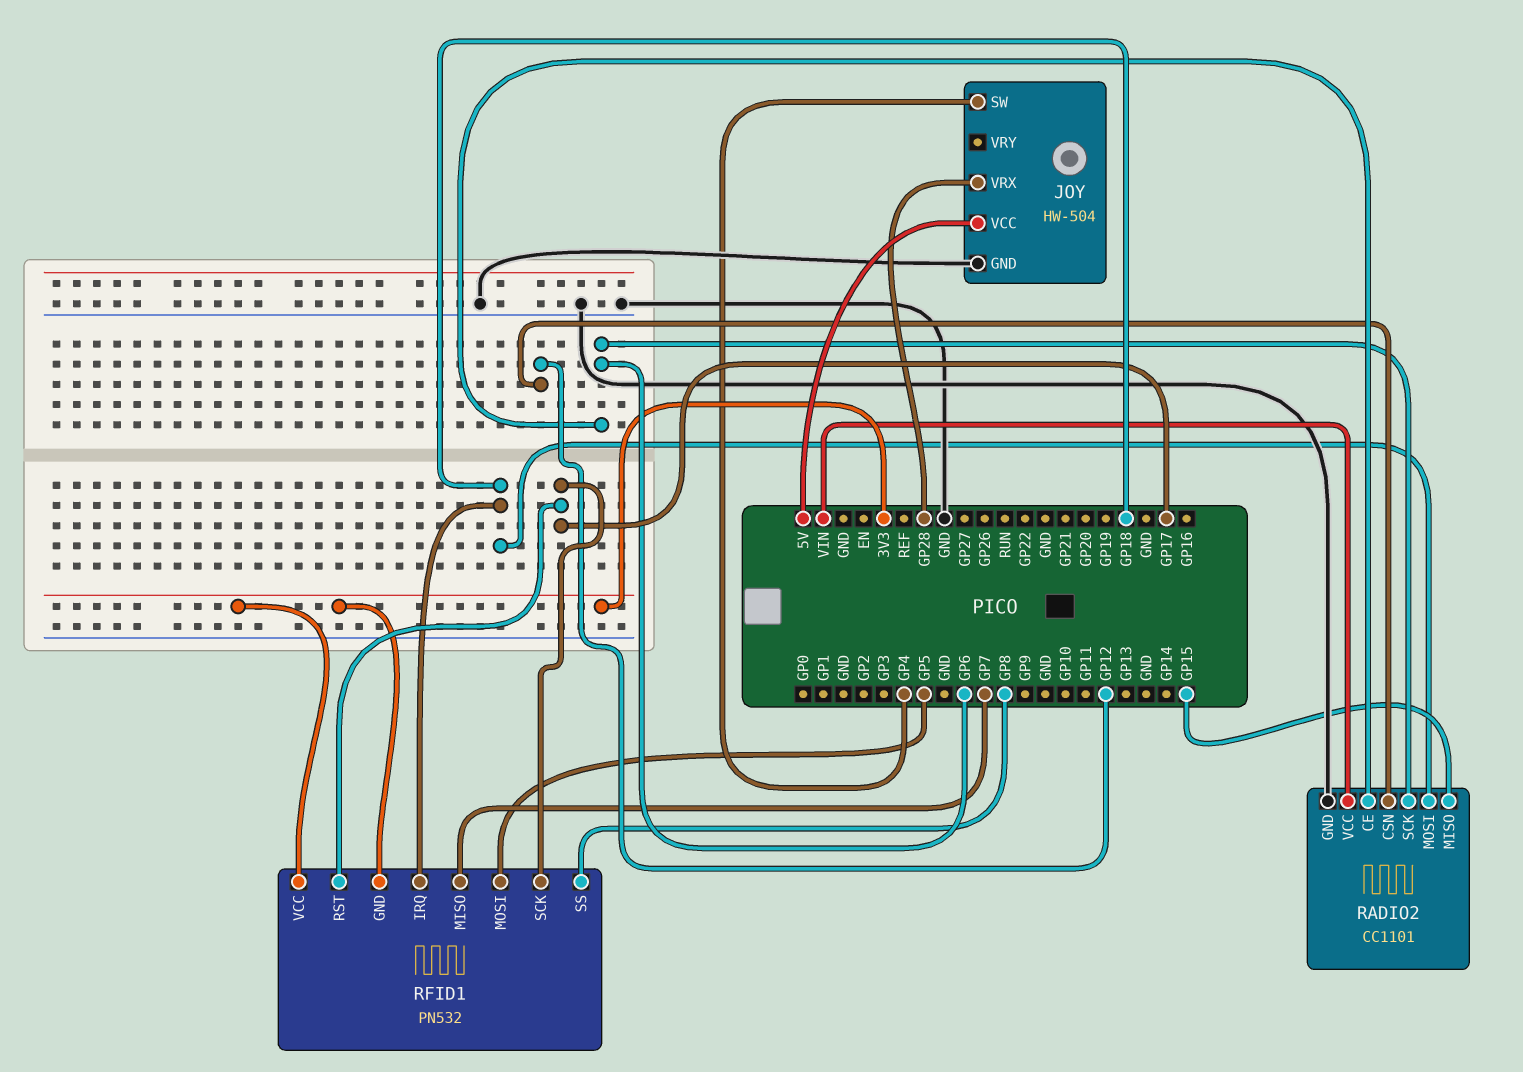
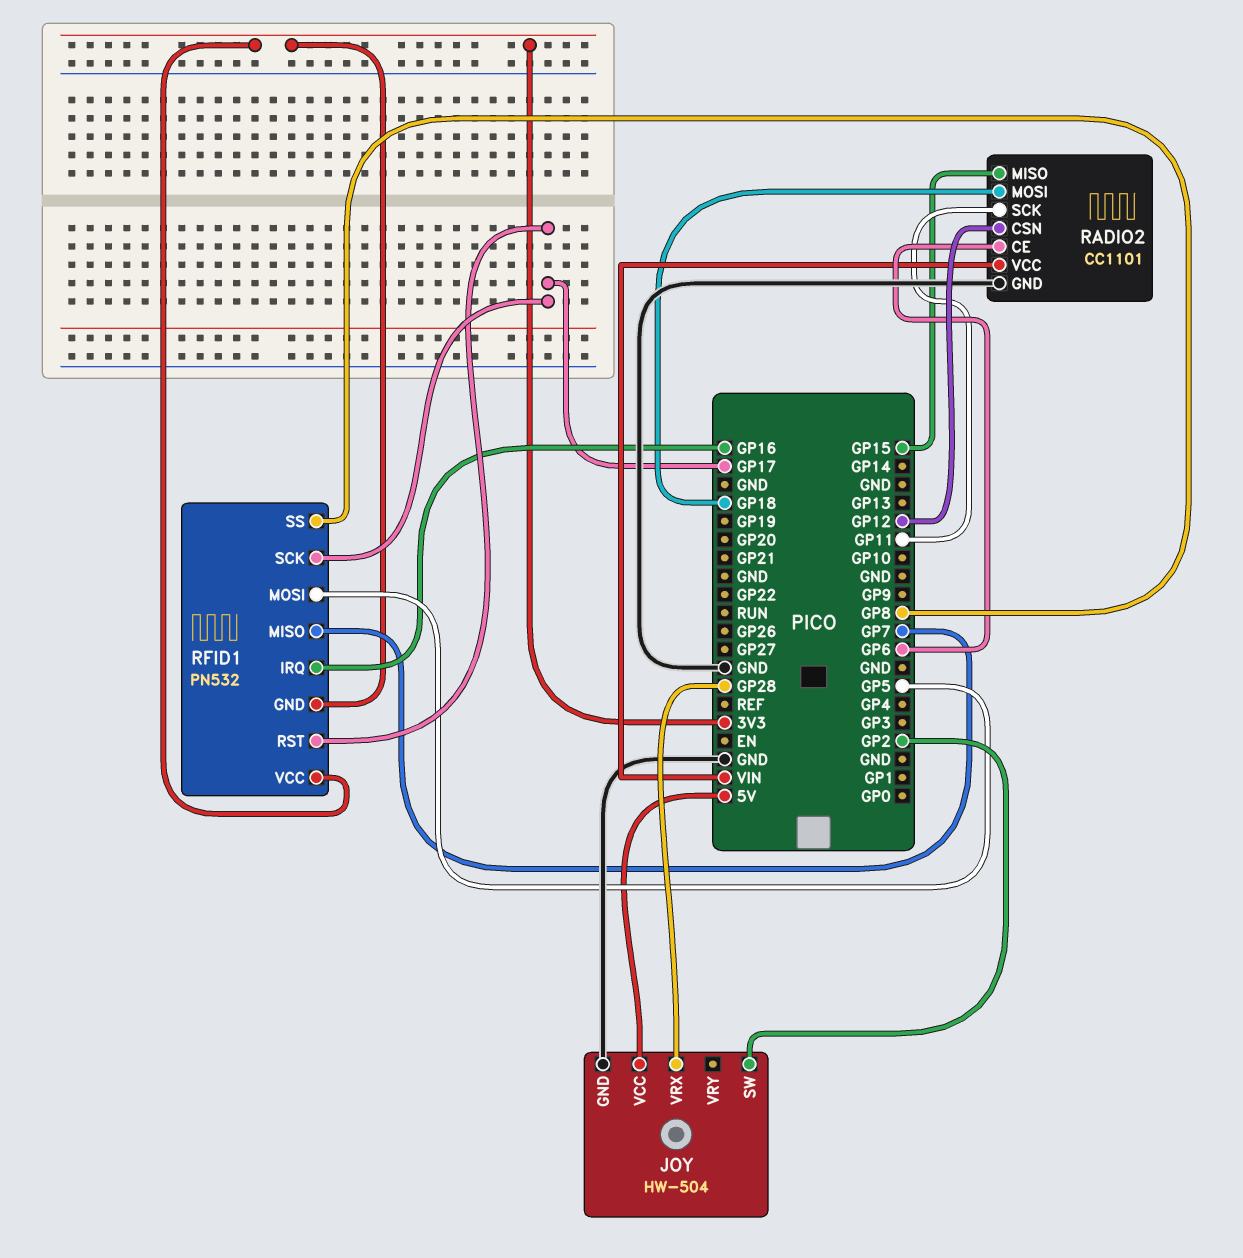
JOY pin SW: GP4 -> GP2
RADIO2 pin SCK: GP6 -> GP11
RFID1 pin IRQ: GP18 -> GP16

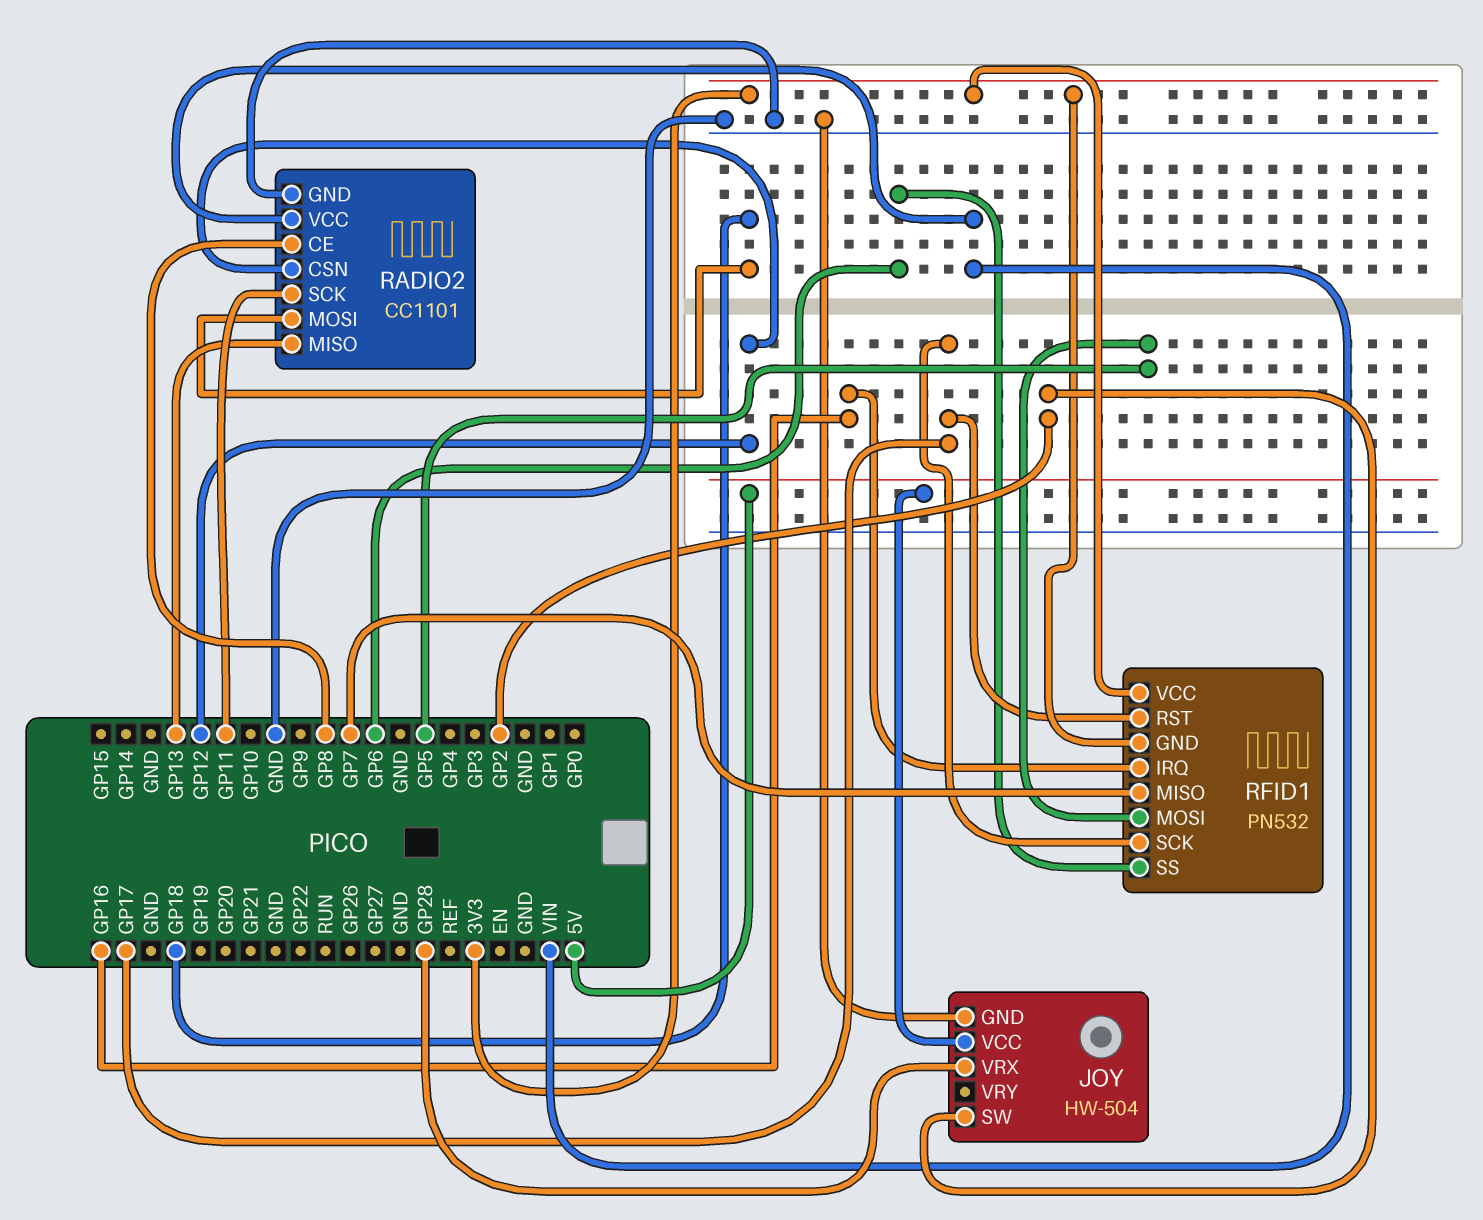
RADIO2 pin CE: GP6 -> GP8
RADIO2 pin MISO: GP15 -> GP13
RFID1 pin SS: GP8 -> GP6

